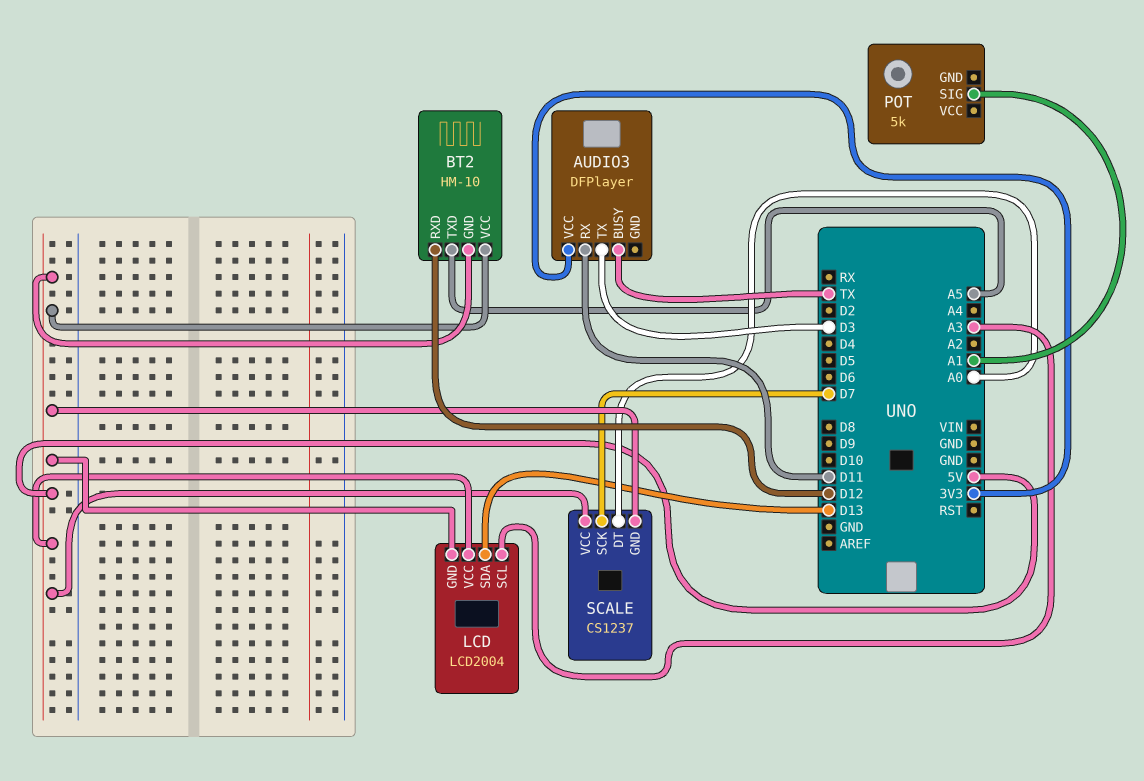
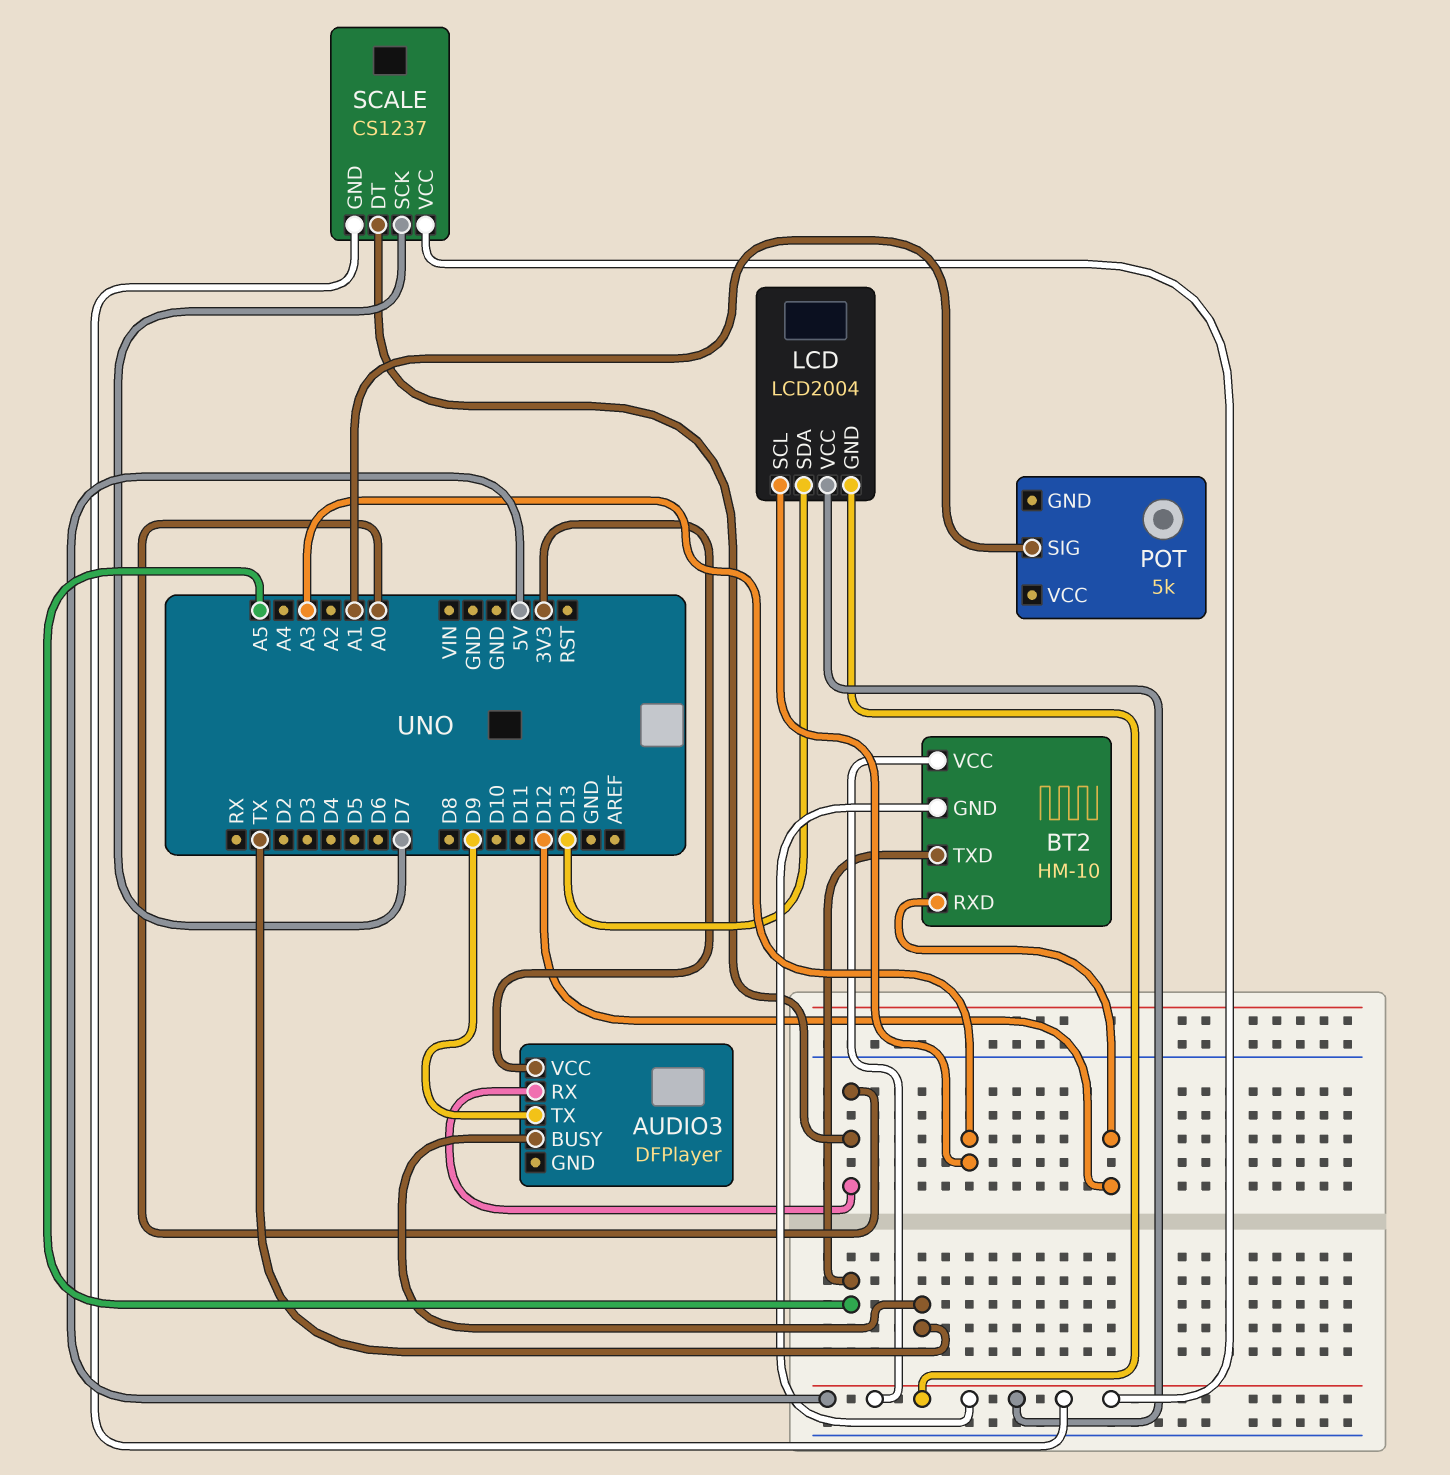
AUDIO3 pin RX: D11 -> A0
AUDIO3 pin TX: D3 -> D9

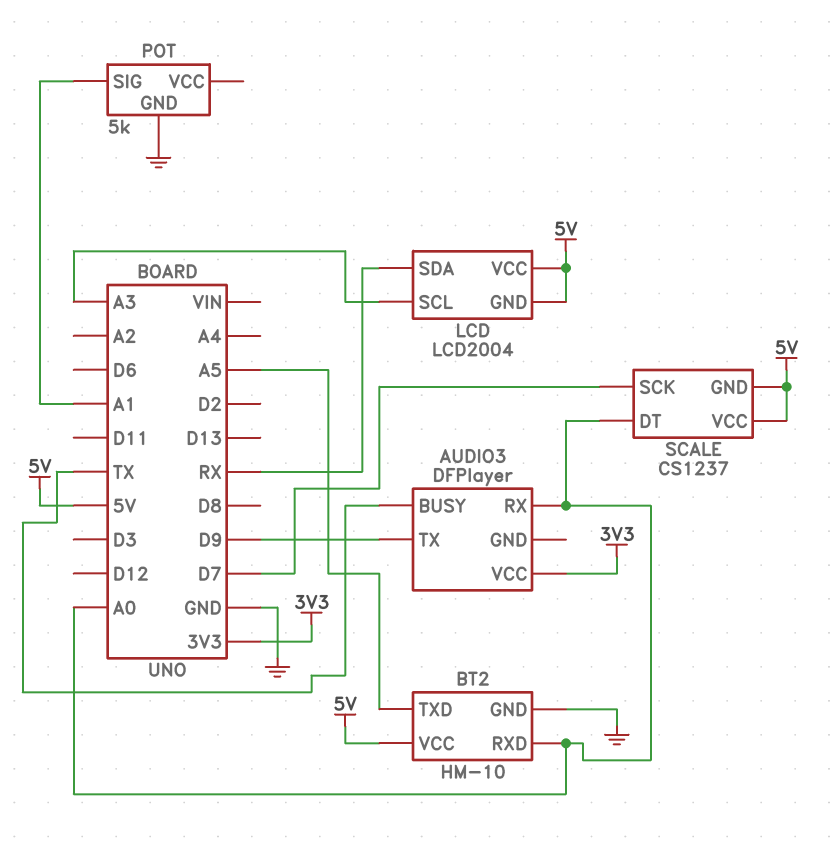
BT2 pin GND: 5V -> GND
BT2 pin RXD: D12 -> A0
LCD pin SDA: D13 -> RX
POT pin GND: none -> GND

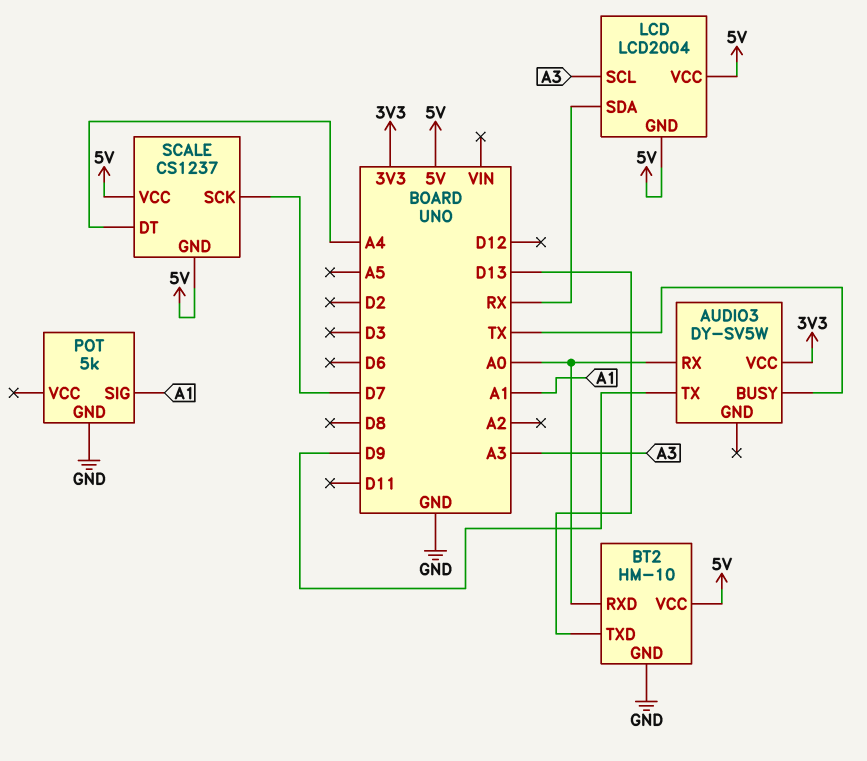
AUDIO3: DFPlayer -> DY-SV5W
BT2 pin TXD: A5 -> D13
SCALE pin DT: A0 -> A4

